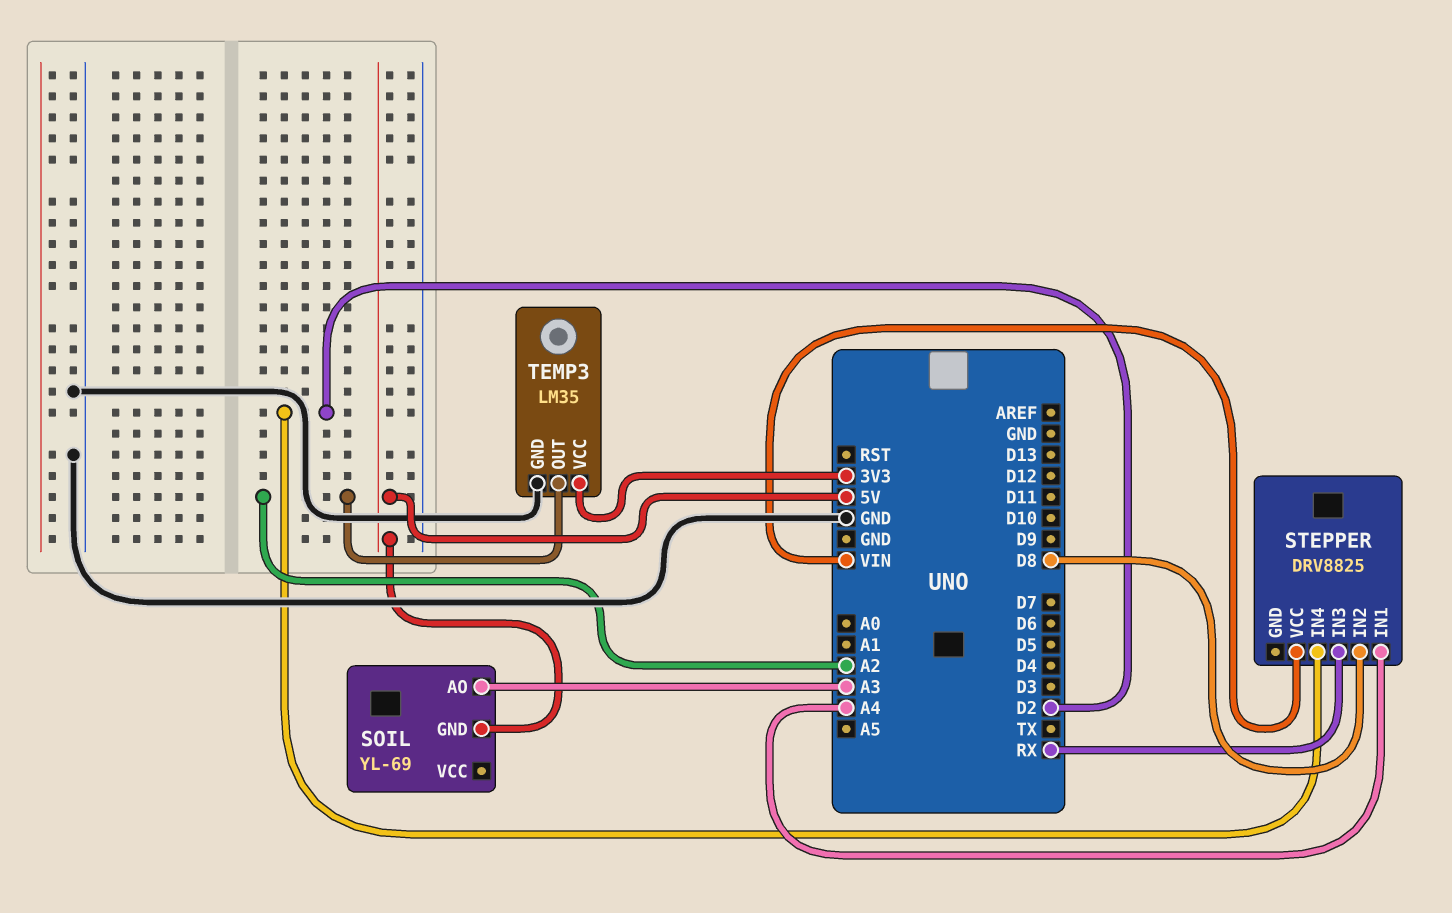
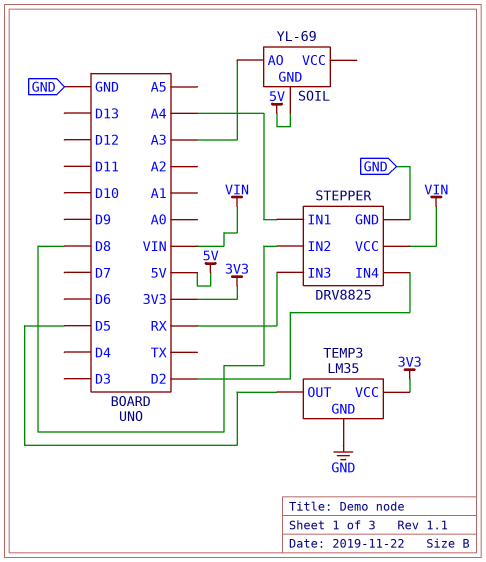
STEPPER pin GND: none -> GND
TEMP3 pin OUT: A2 -> D5

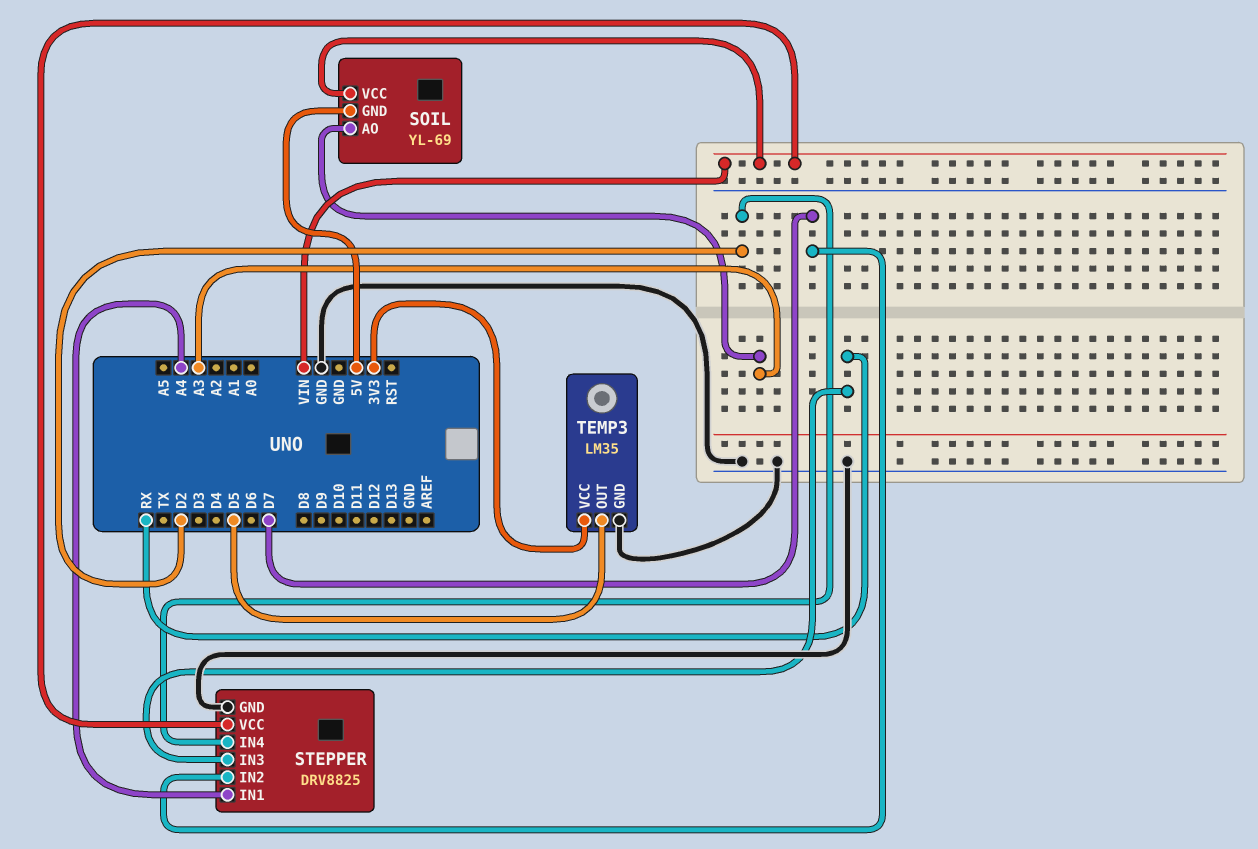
SOIL pin VCC: none -> VIN
STEPPER pin IN2: D8 -> D7

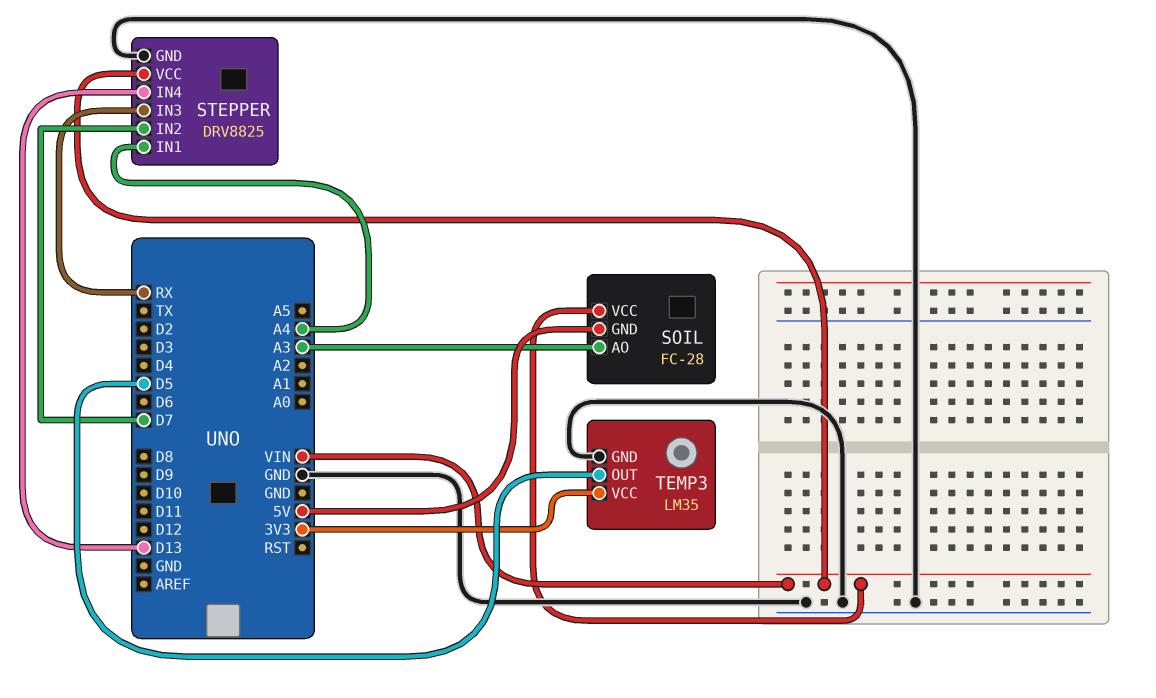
SOIL: YL-69 -> FC-28
STEPPER pin IN4: D2 -> D13

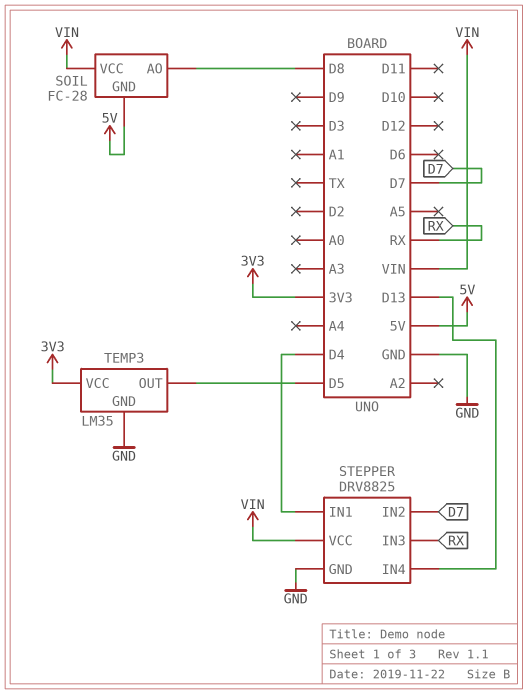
SOIL pin AO: A3 -> D8
STEPPER pin IN1: A4 -> D4

